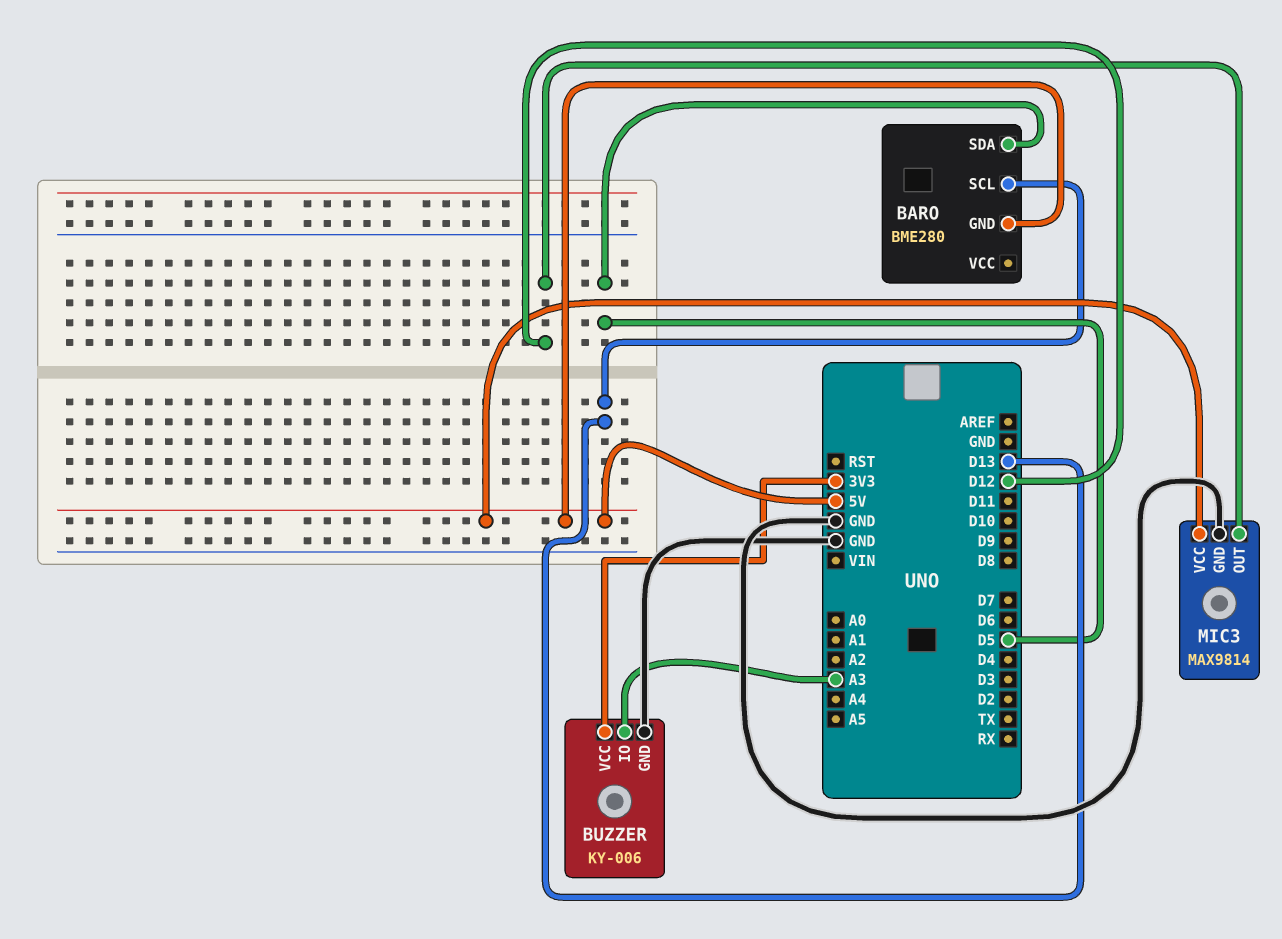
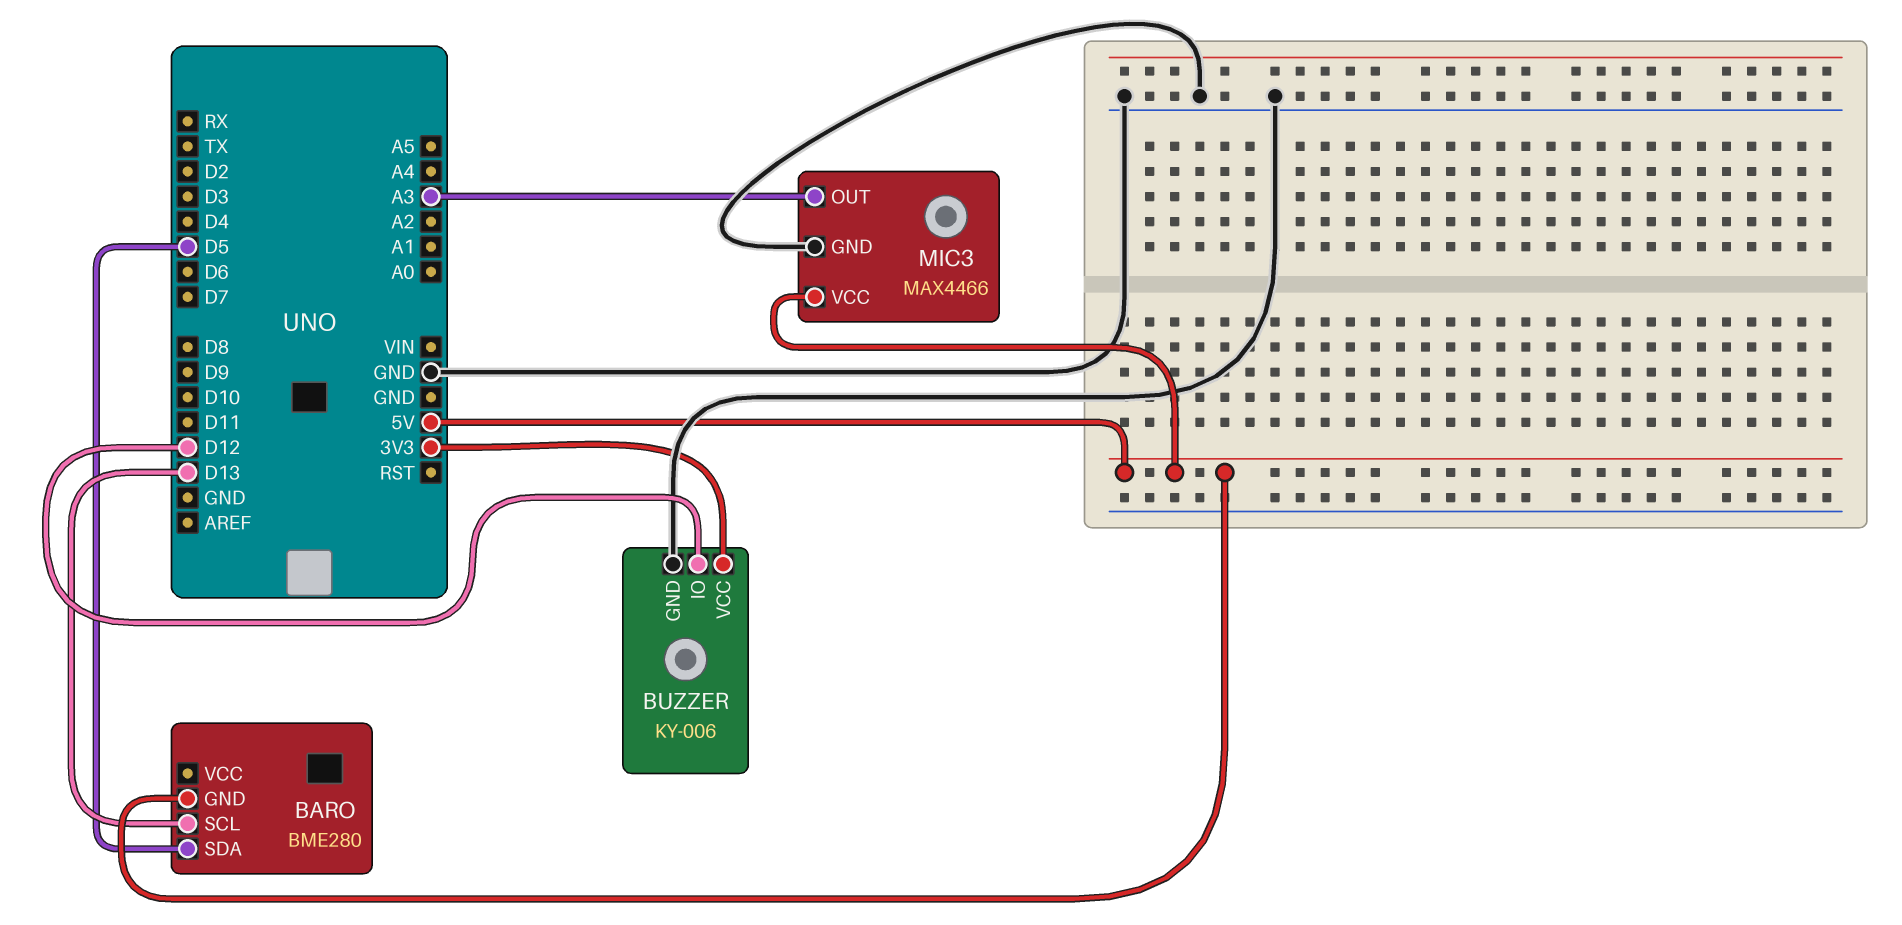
BUZZER pin IO: A3 -> D12
MIC3: MAX9814 -> MAX4466
MIC3 pin OUT: D12 -> A3

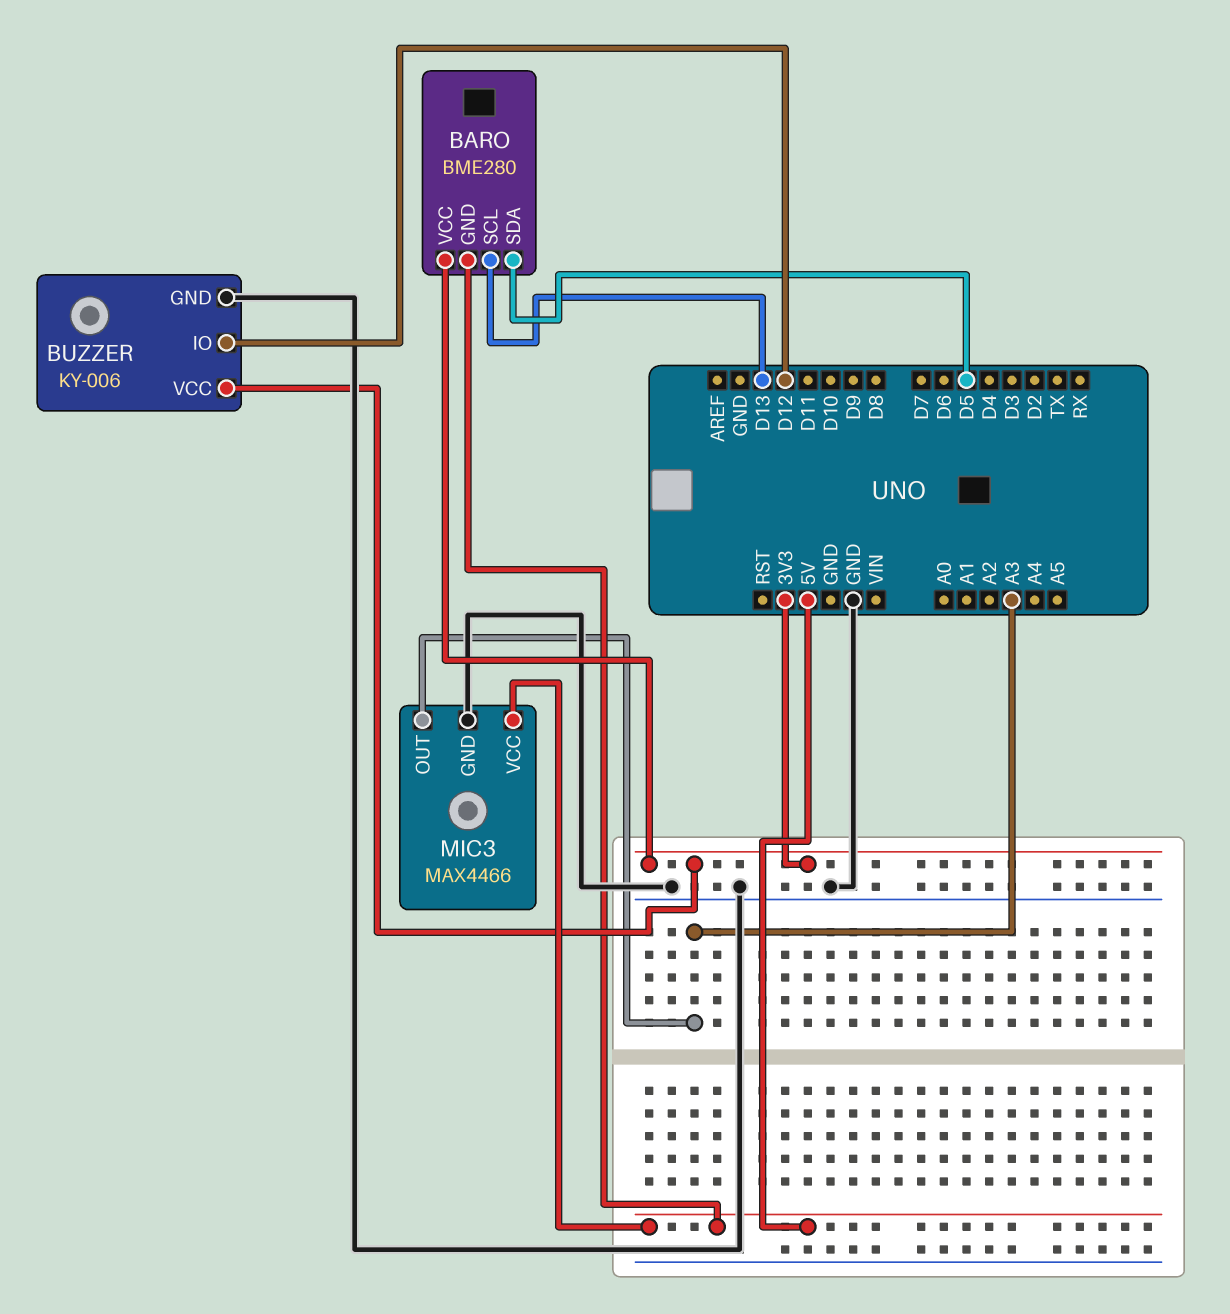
BARO pin VCC: none -> 3V3

